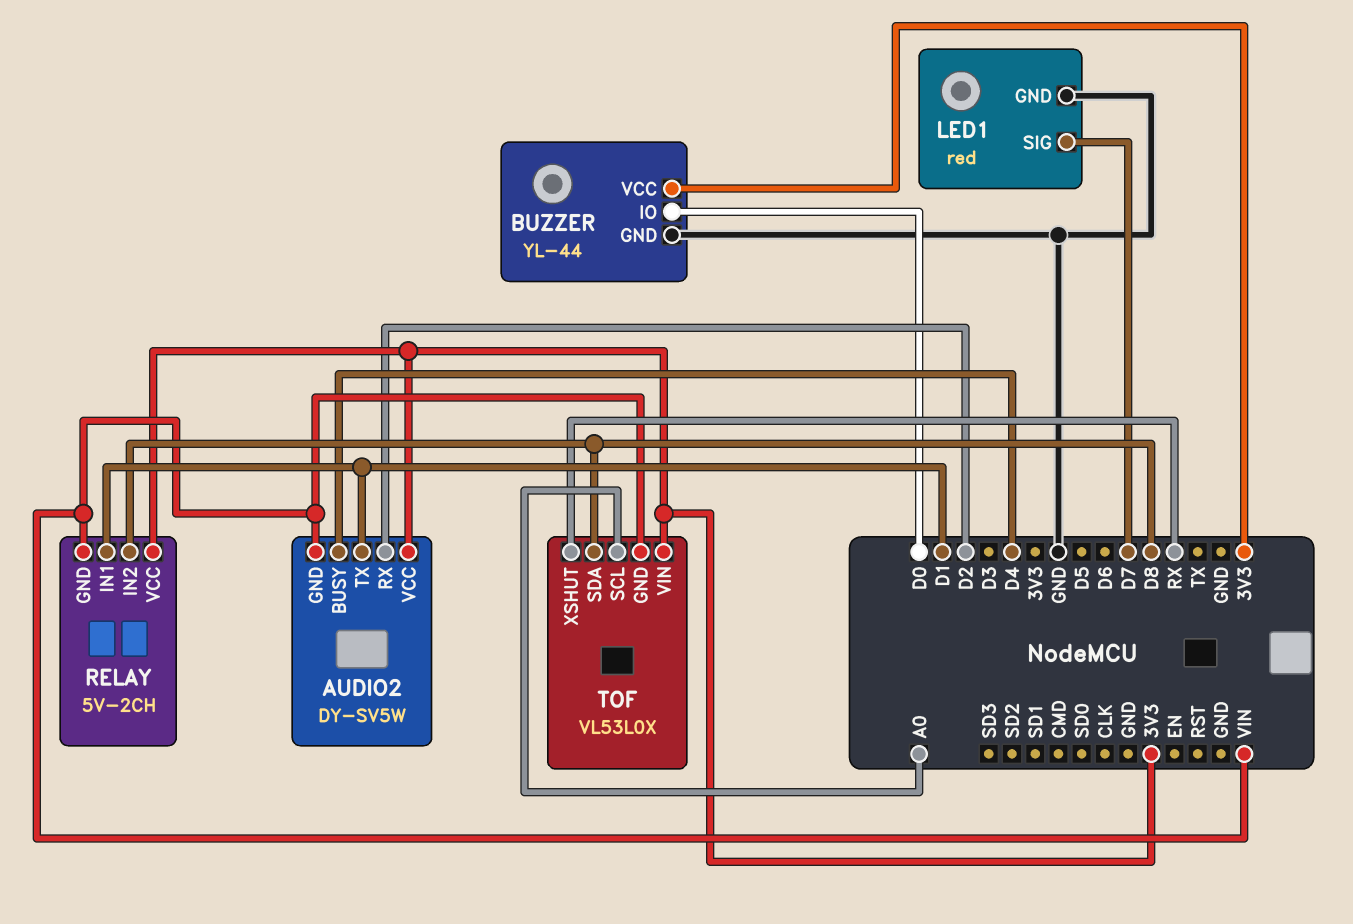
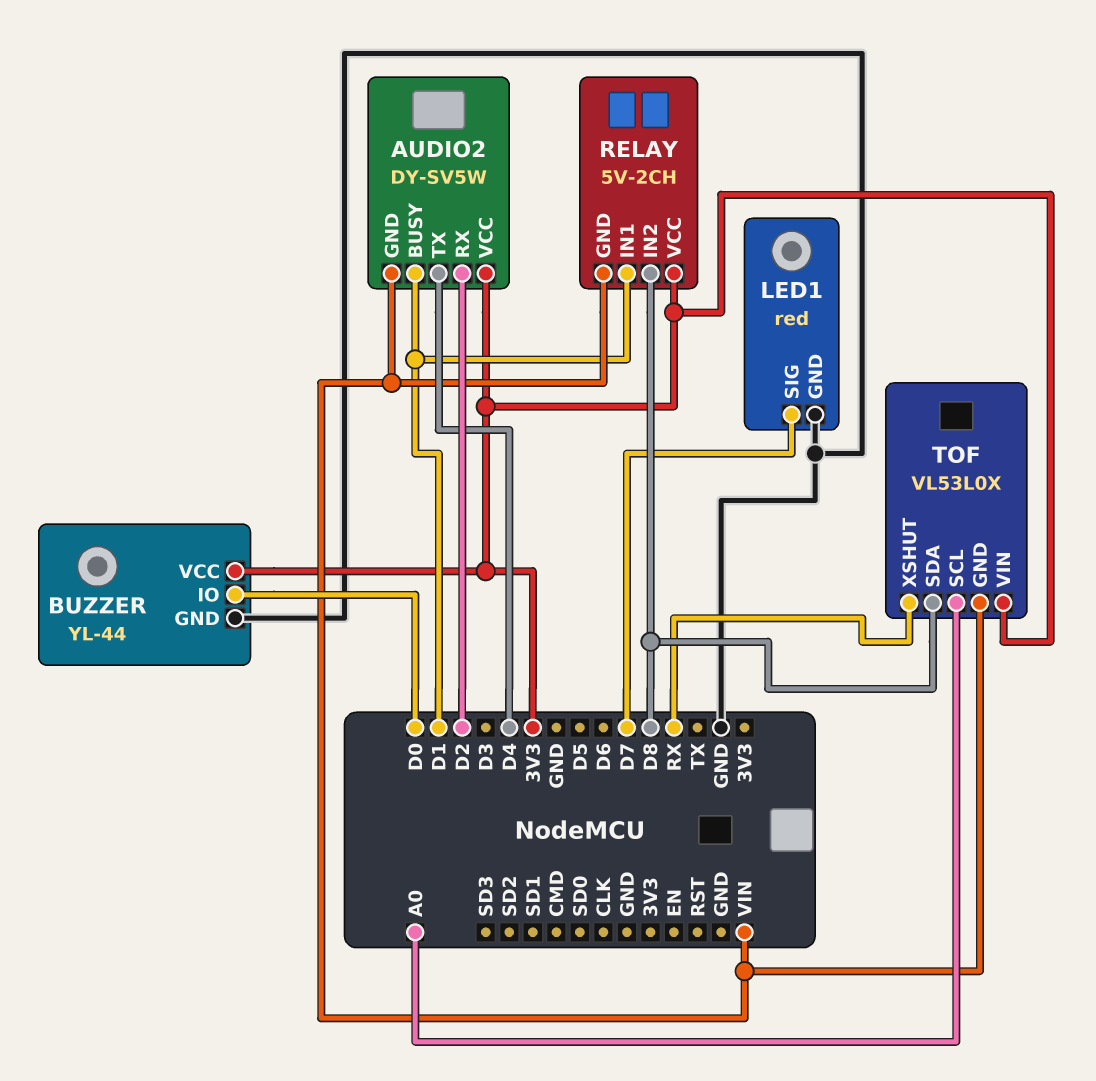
AUDIO2 pin BUSY: D4 -> D1
AUDIO2 pin TX: D1 -> D4

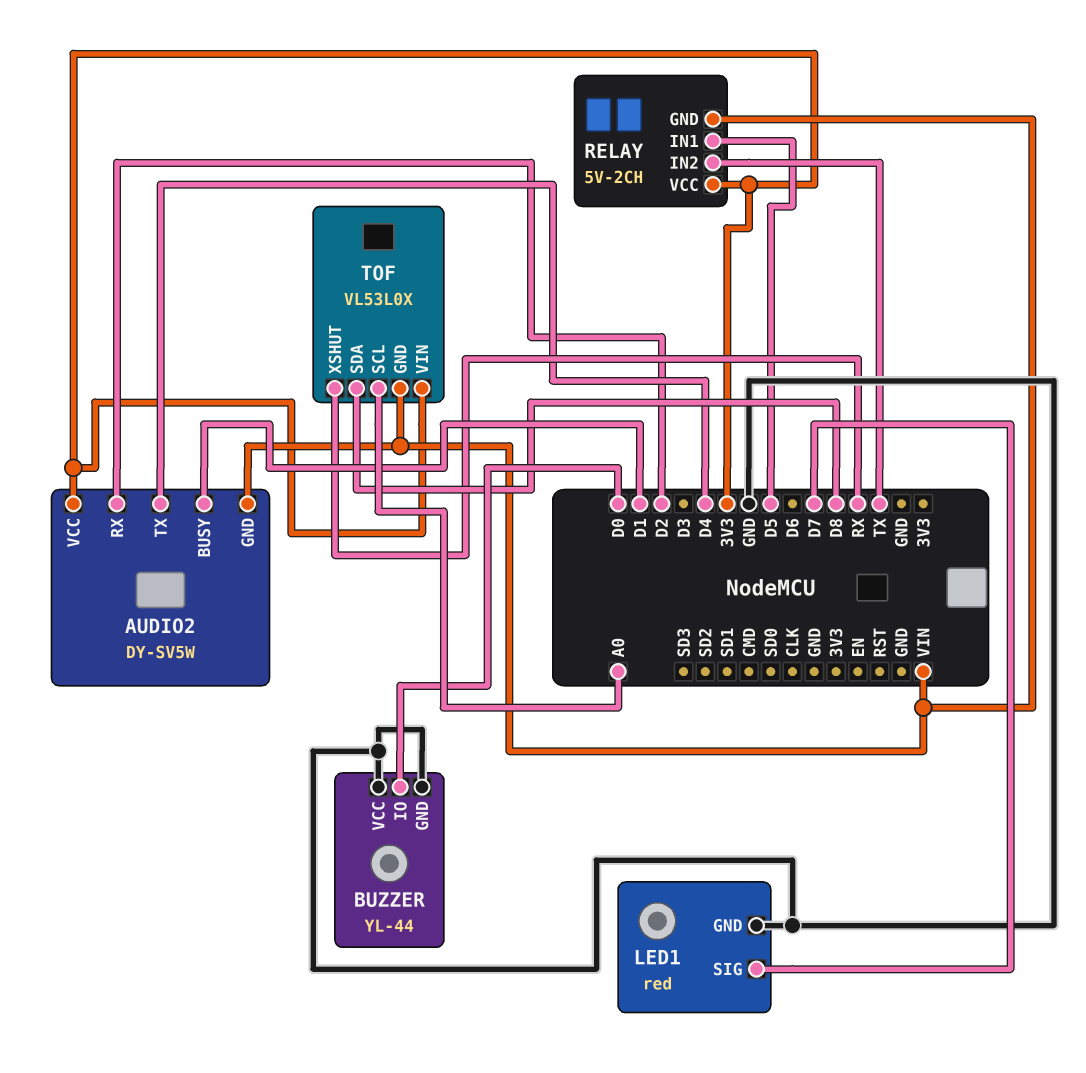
BUZZER pin VCC: 3V3 -> GND
RELAY pin IN1: D1 -> D5
RELAY pin IN2: D8 -> TX

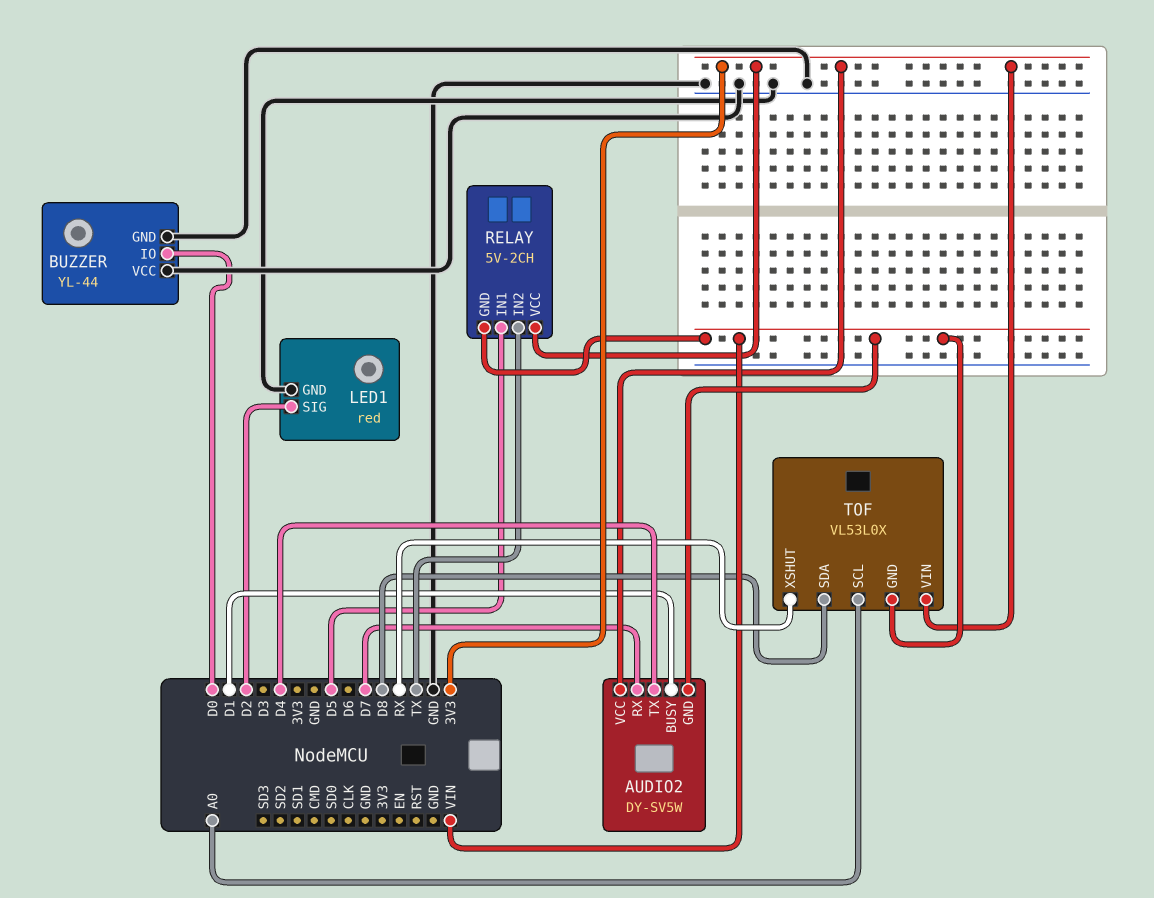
AUDIO2 pin RX: D2 -> D7
LED1 pin SIG: D7 -> D2

